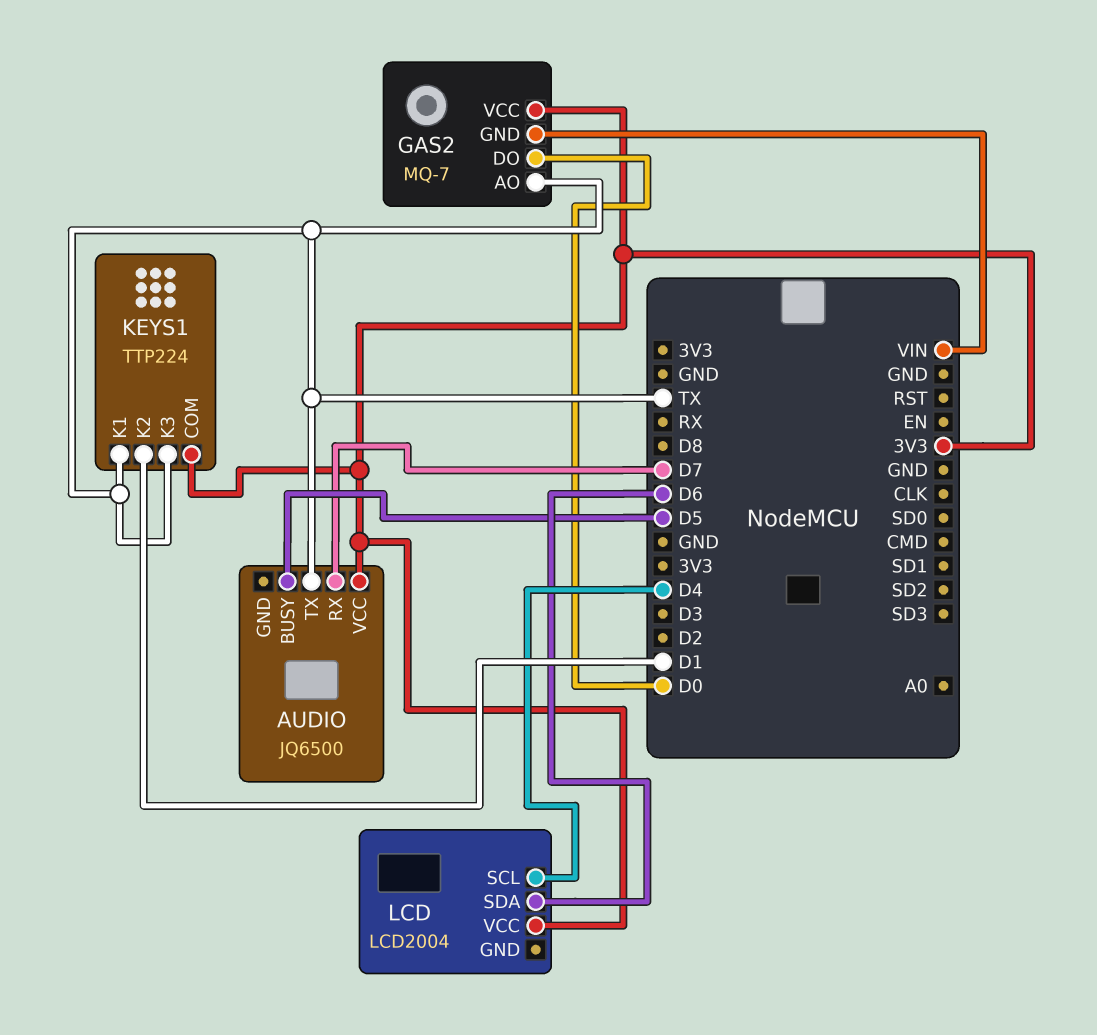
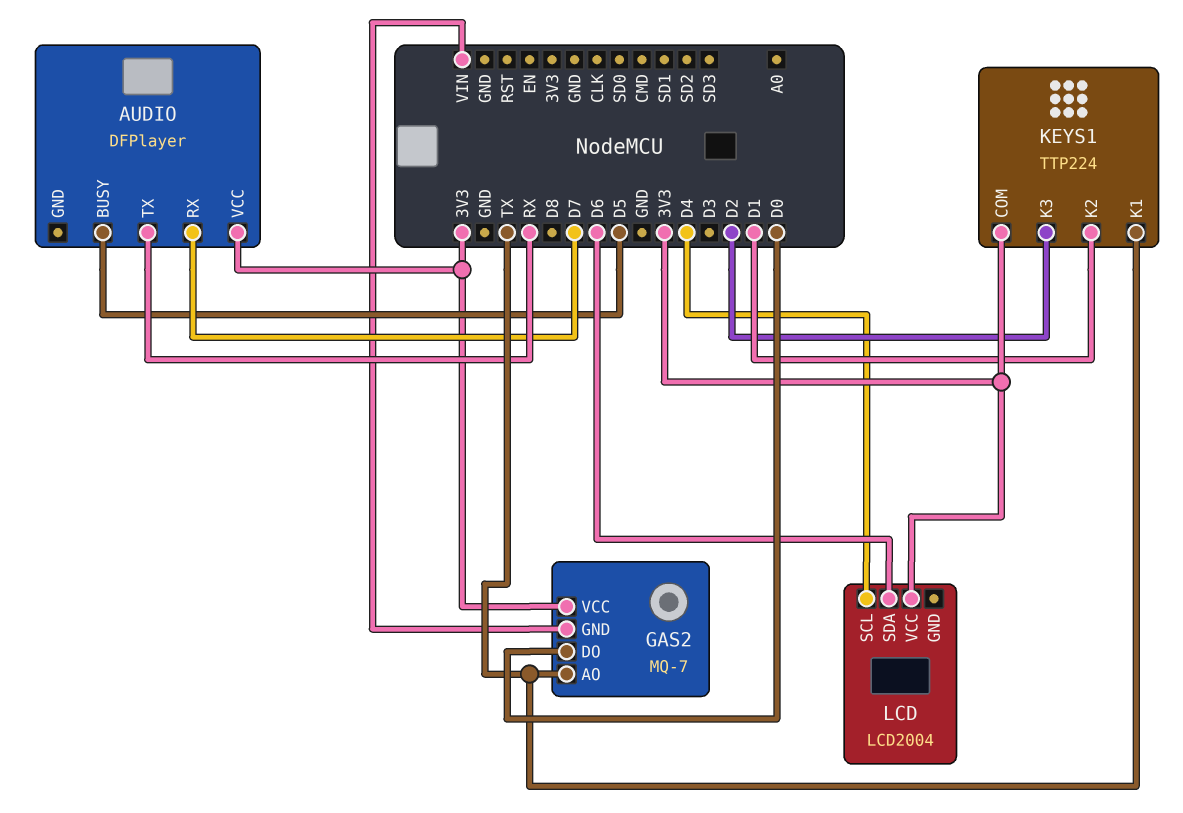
AUDIO: JQ6500 -> DFPlayer
AUDIO pin TX: TX -> RX
KEYS1 pin K3: TX -> D2

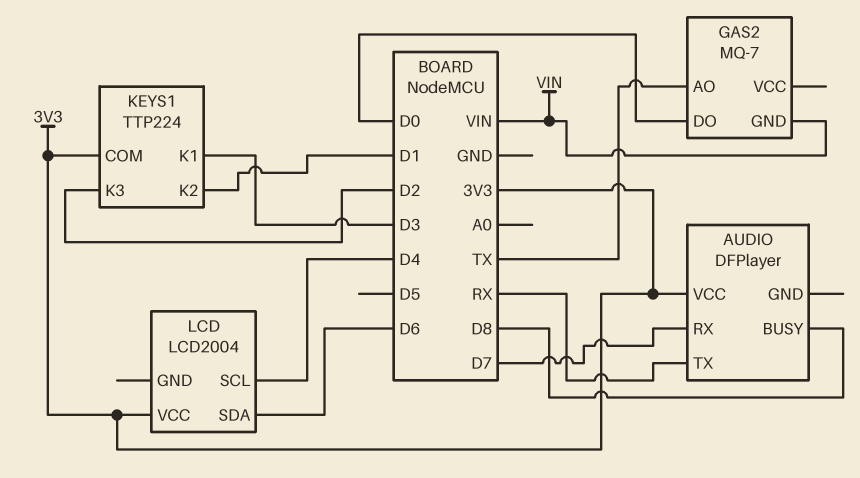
AUDIO pin BUSY: D5 -> D8
GAS2 pin VCC: 3V3 -> none
KEYS1 pin K1: TX -> D3

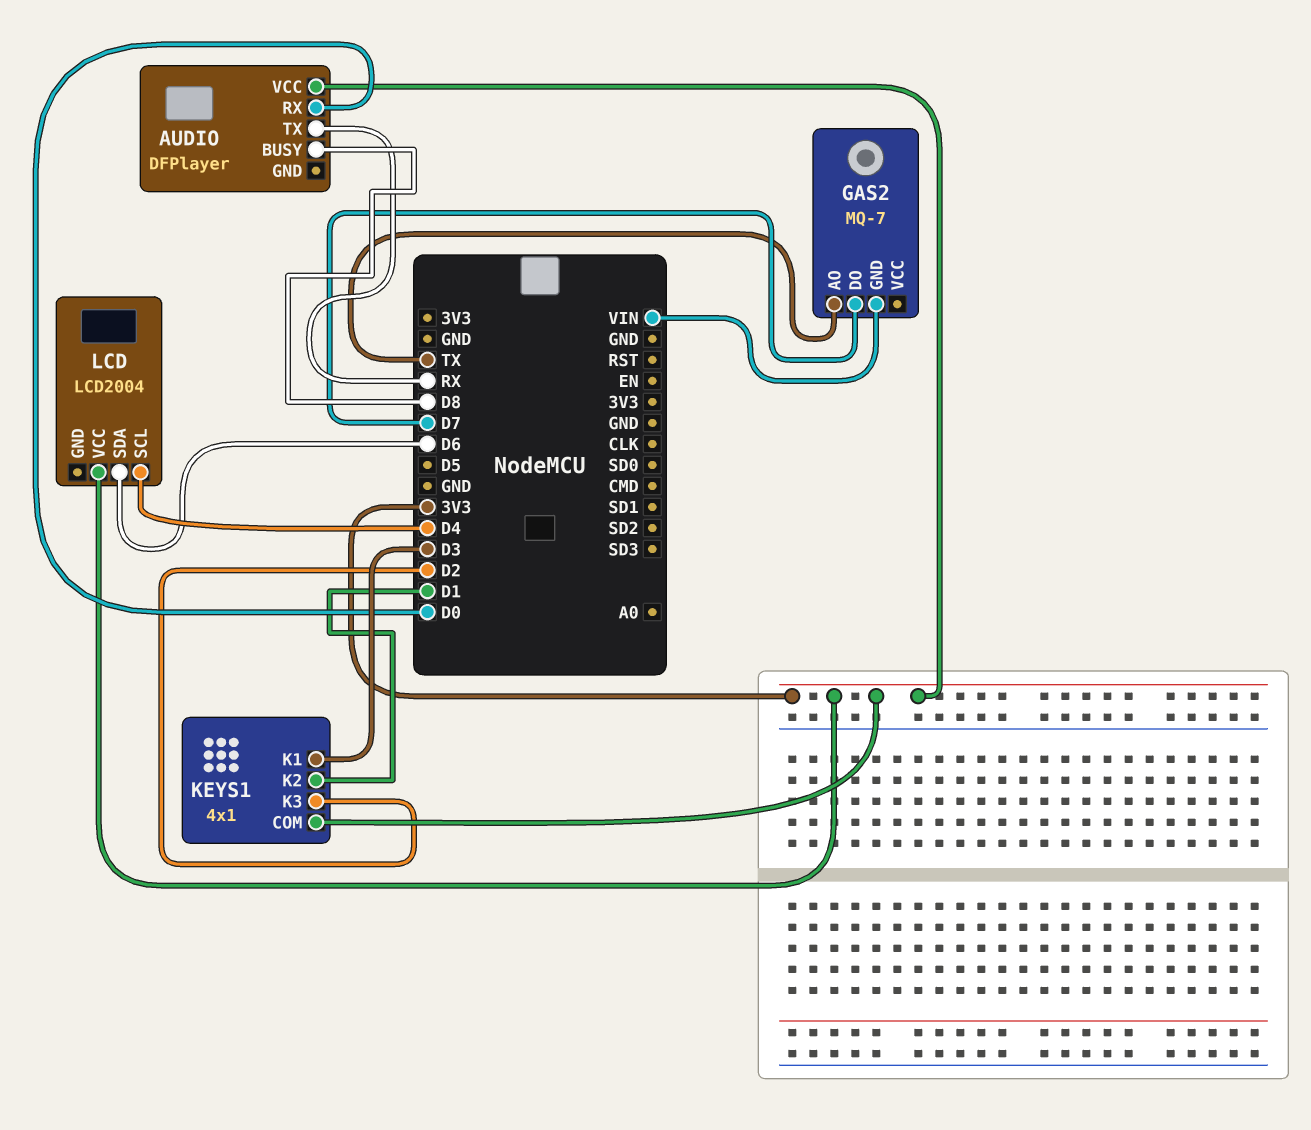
AUDIO pin RX: D7 -> D0
GAS2 pin DO: D0 -> D7
KEYS1: TTP224 -> 4x1

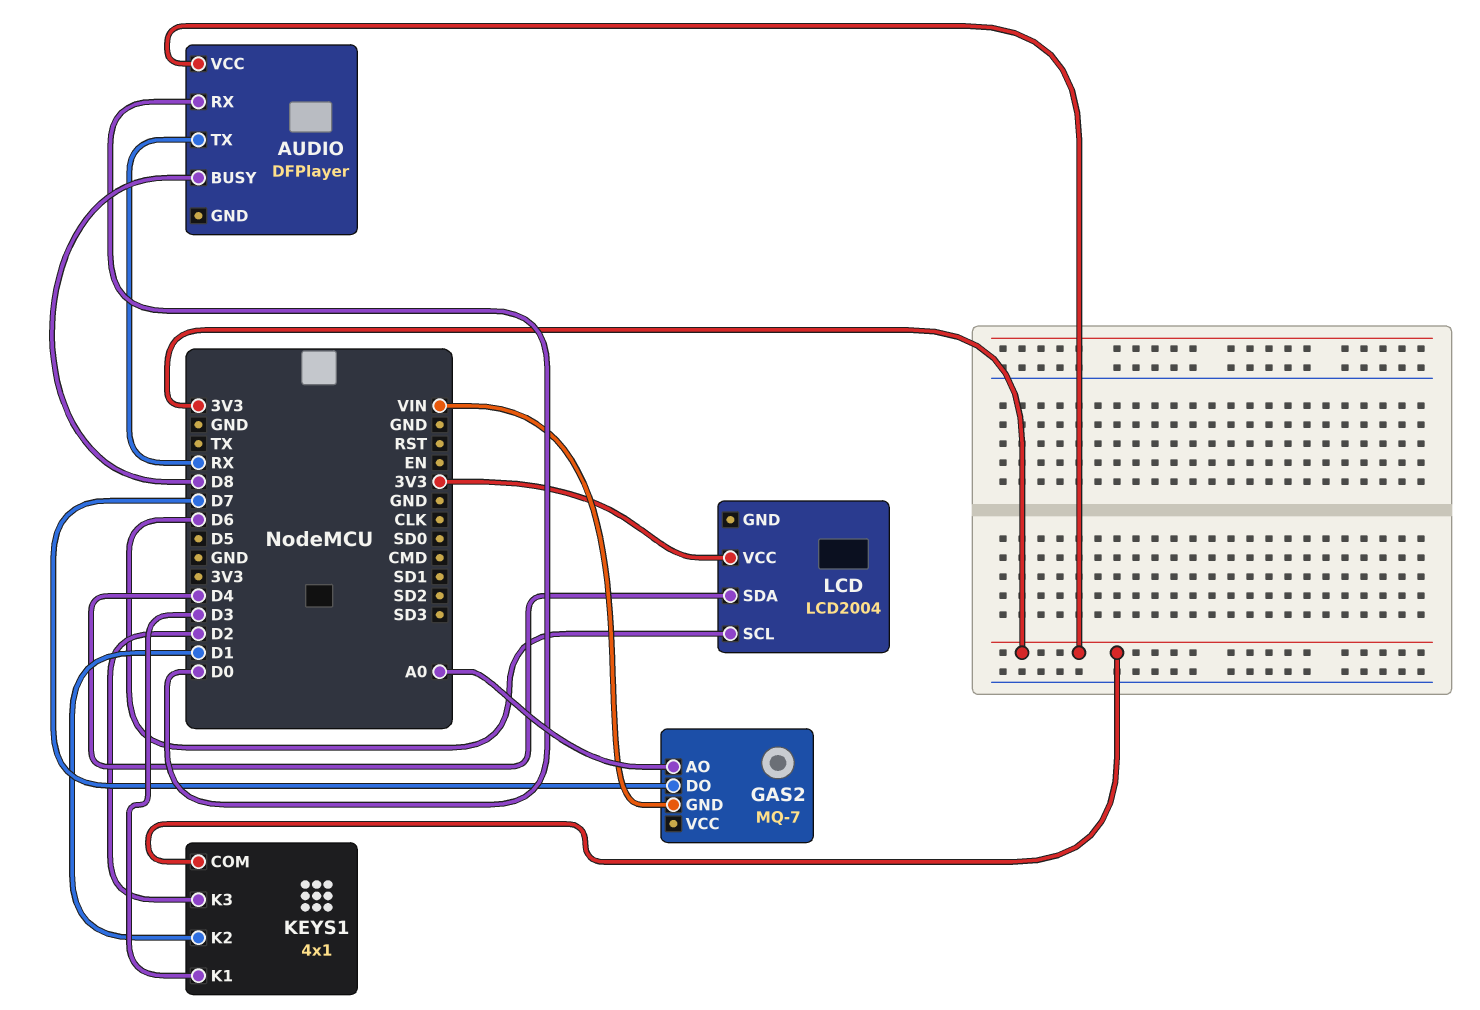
GAS2 pin AO: TX -> A0
LCD pin SCL: D4 -> D6
LCD pin SDA: D6 -> D4

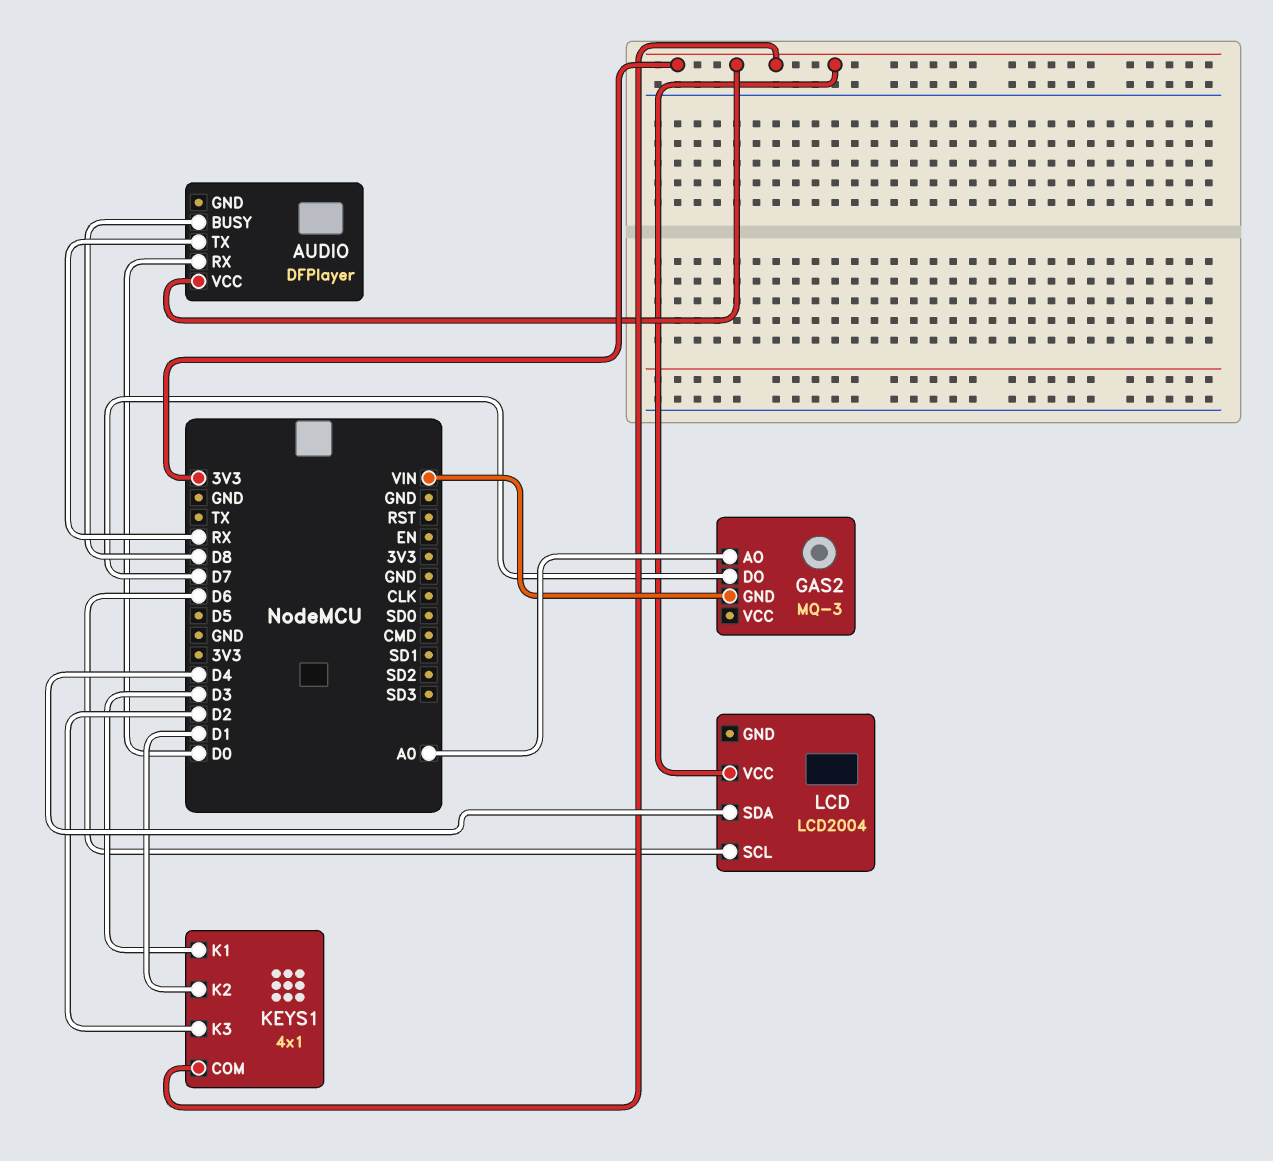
GAS2: MQ-7 -> MQ-3

